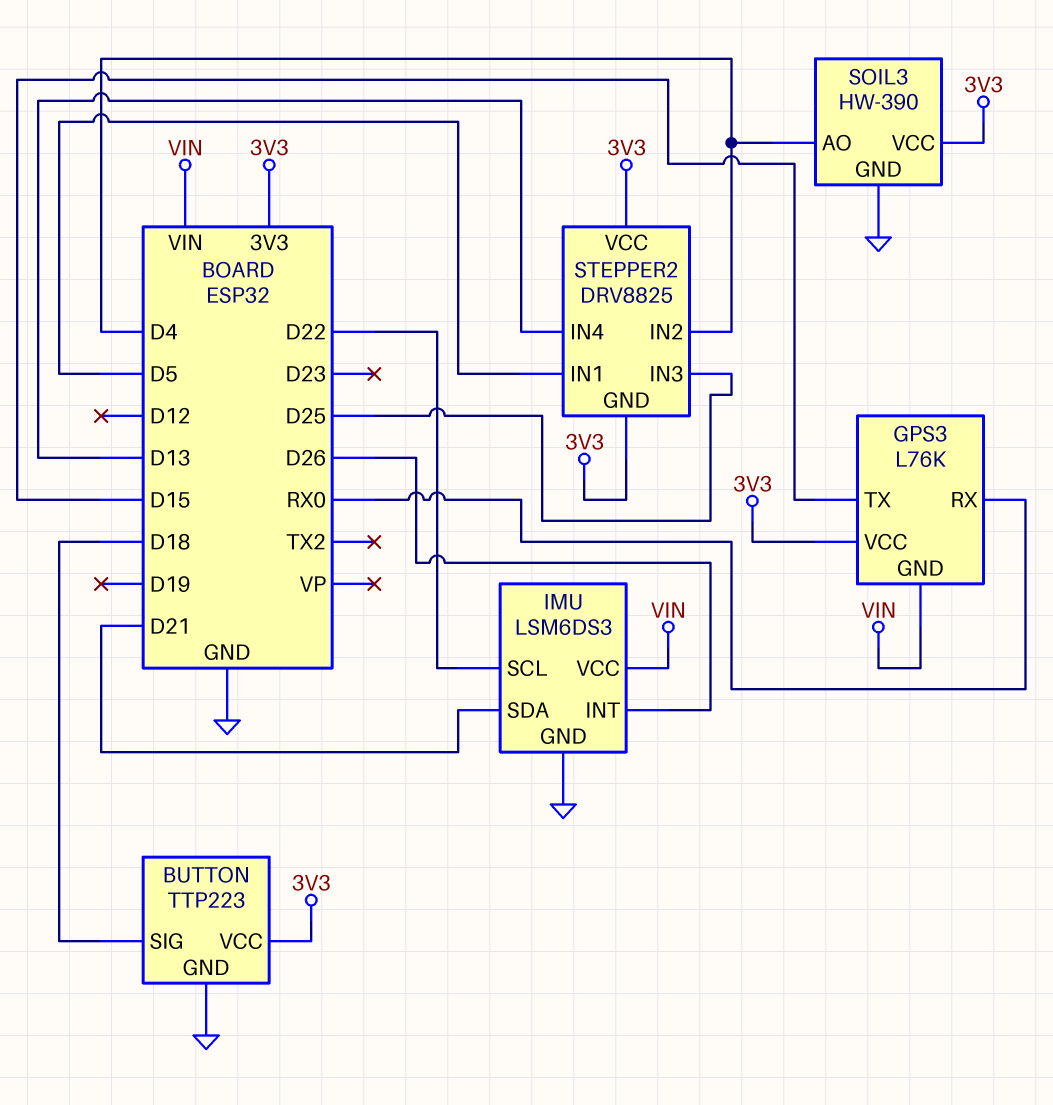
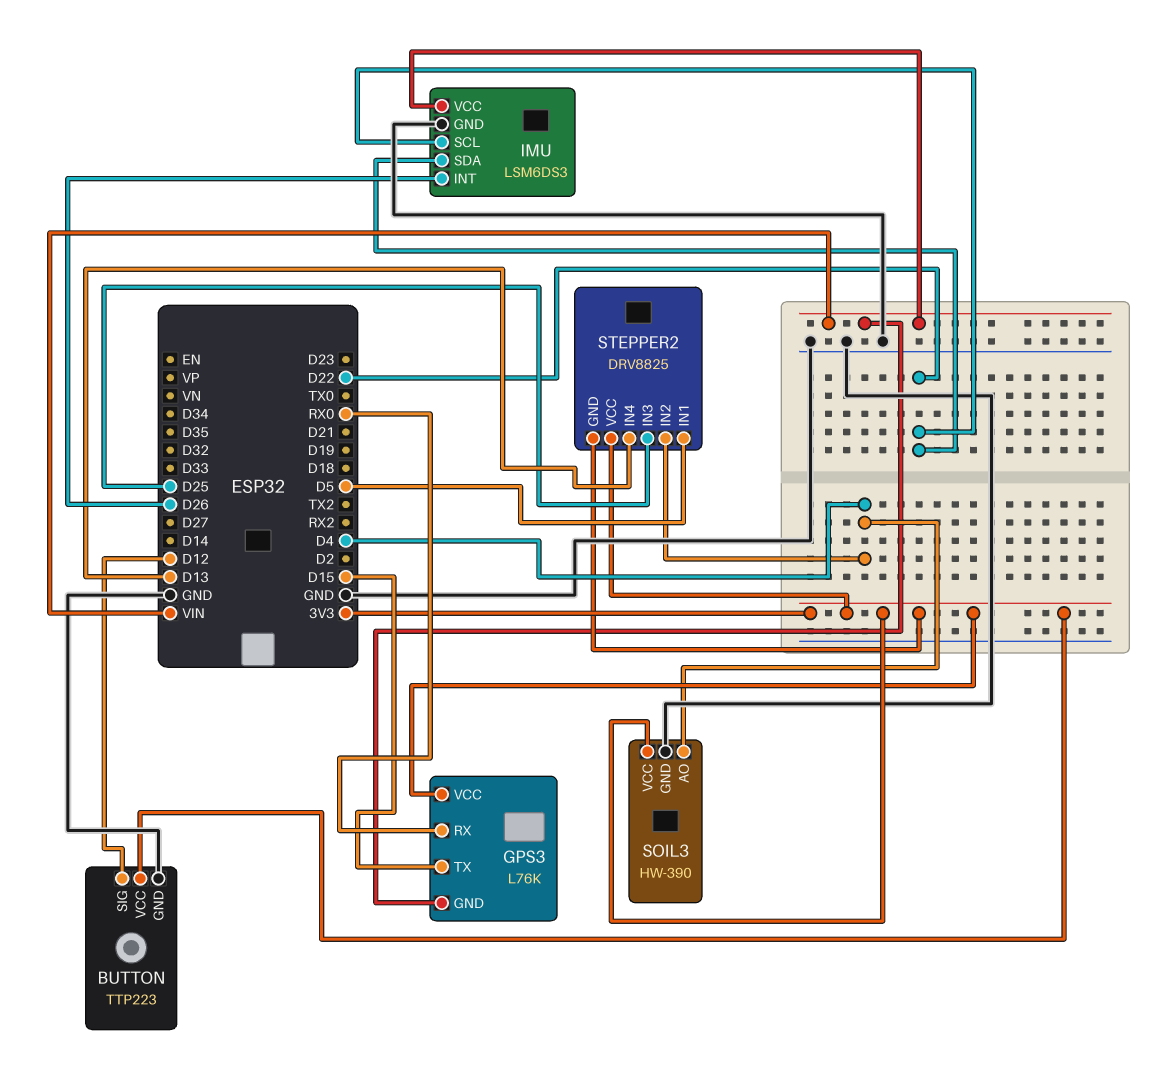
BUTTON pin SIG: D18 -> D12
IMU pin SDA: D21 -> D22

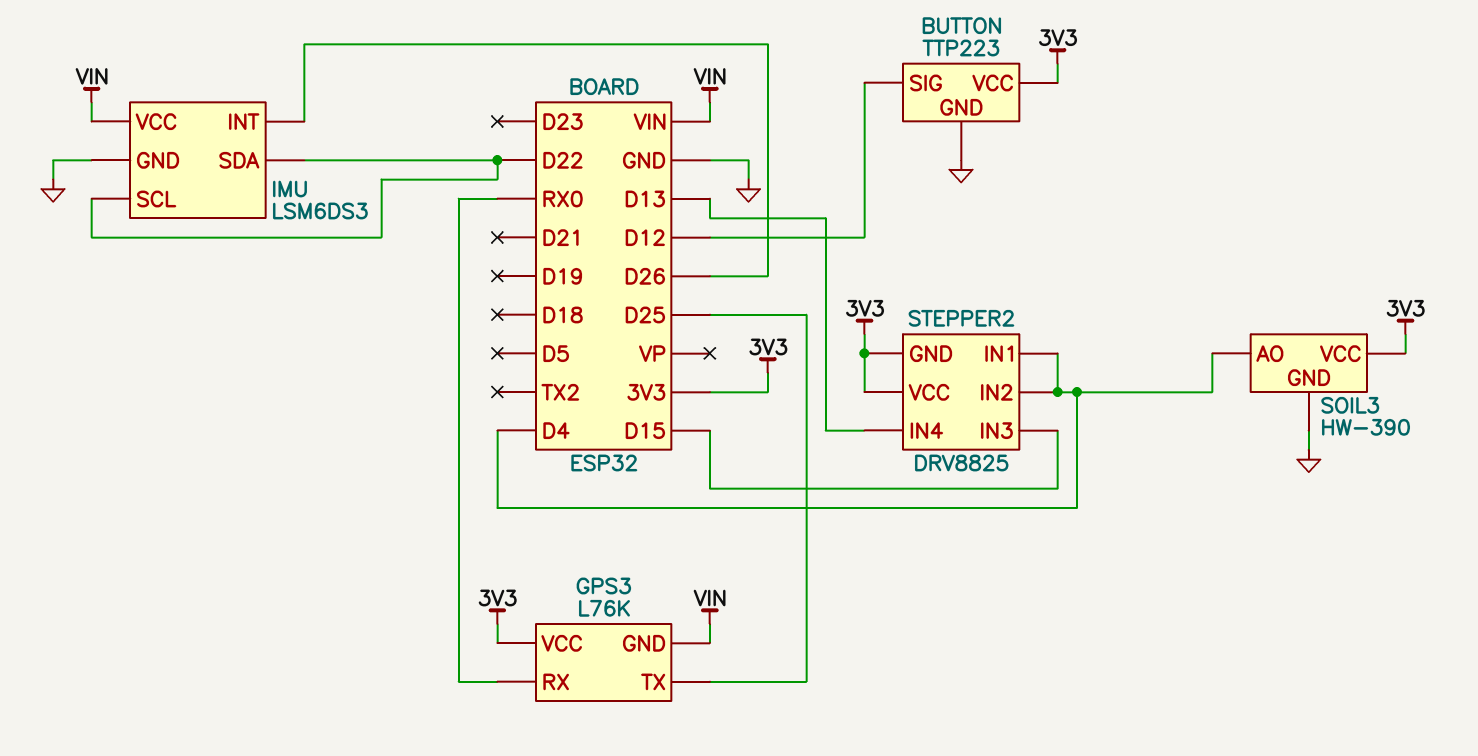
GPS3 pin TX: D15 -> D25
STEPPER2 pin IN1: D5 -> D4
STEPPER2 pin IN3: D25 -> D15

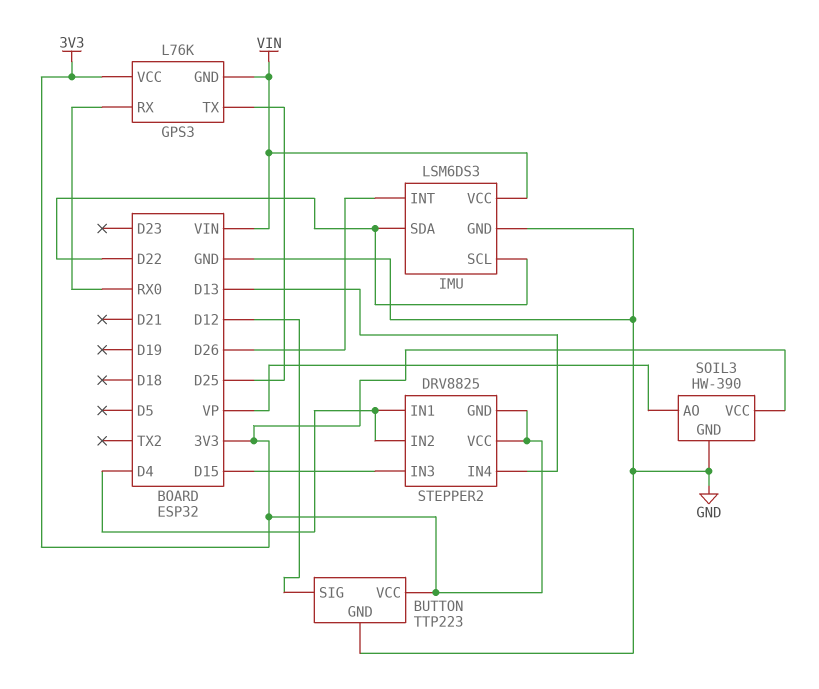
SOIL3 pin AO: D4 -> VP

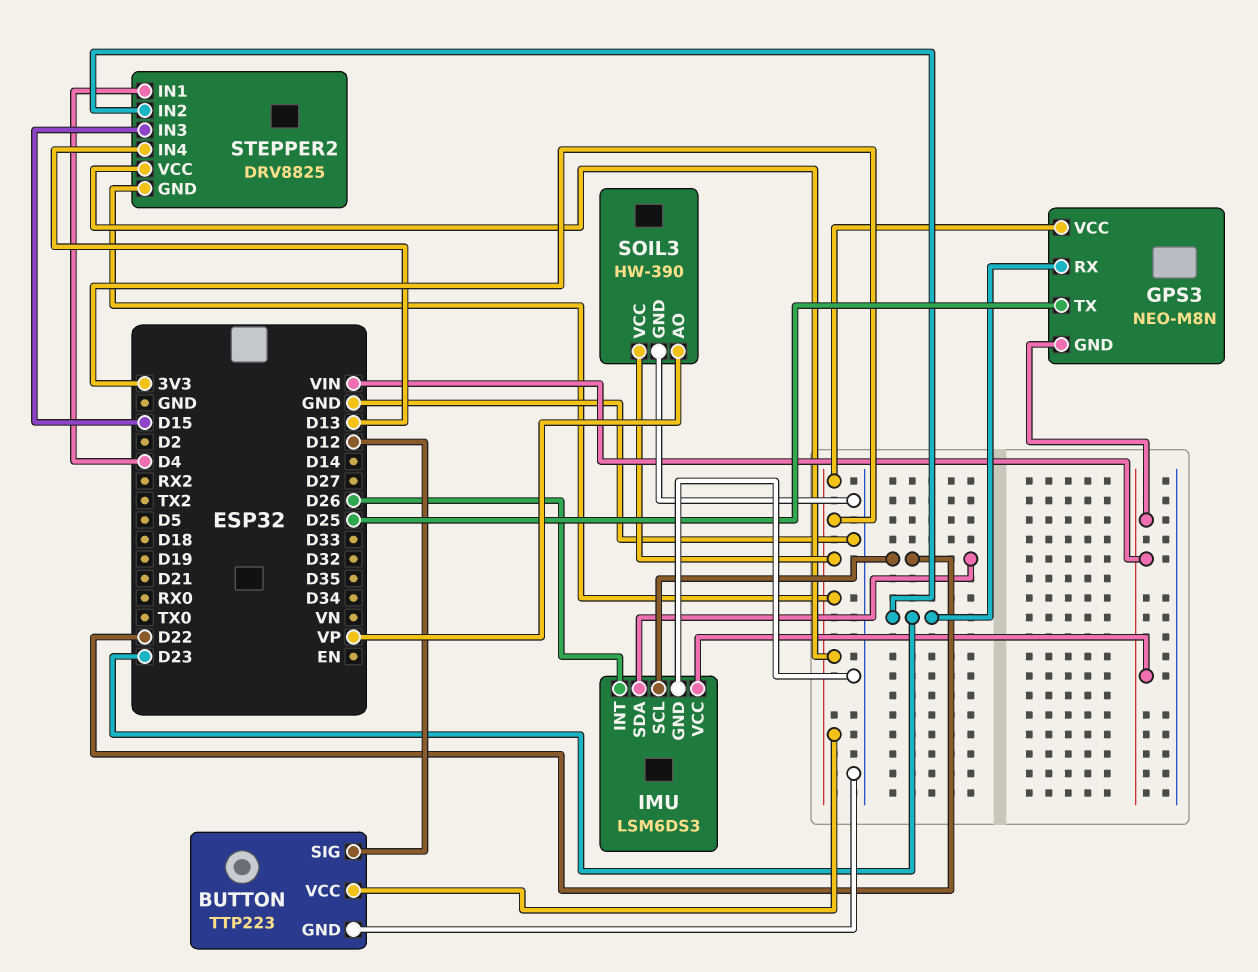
GPS3: L76K -> NEO-M8N
GPS3 pin RX: RX0 -> D23
STEPPER2 pin IN2: D4 -> D23

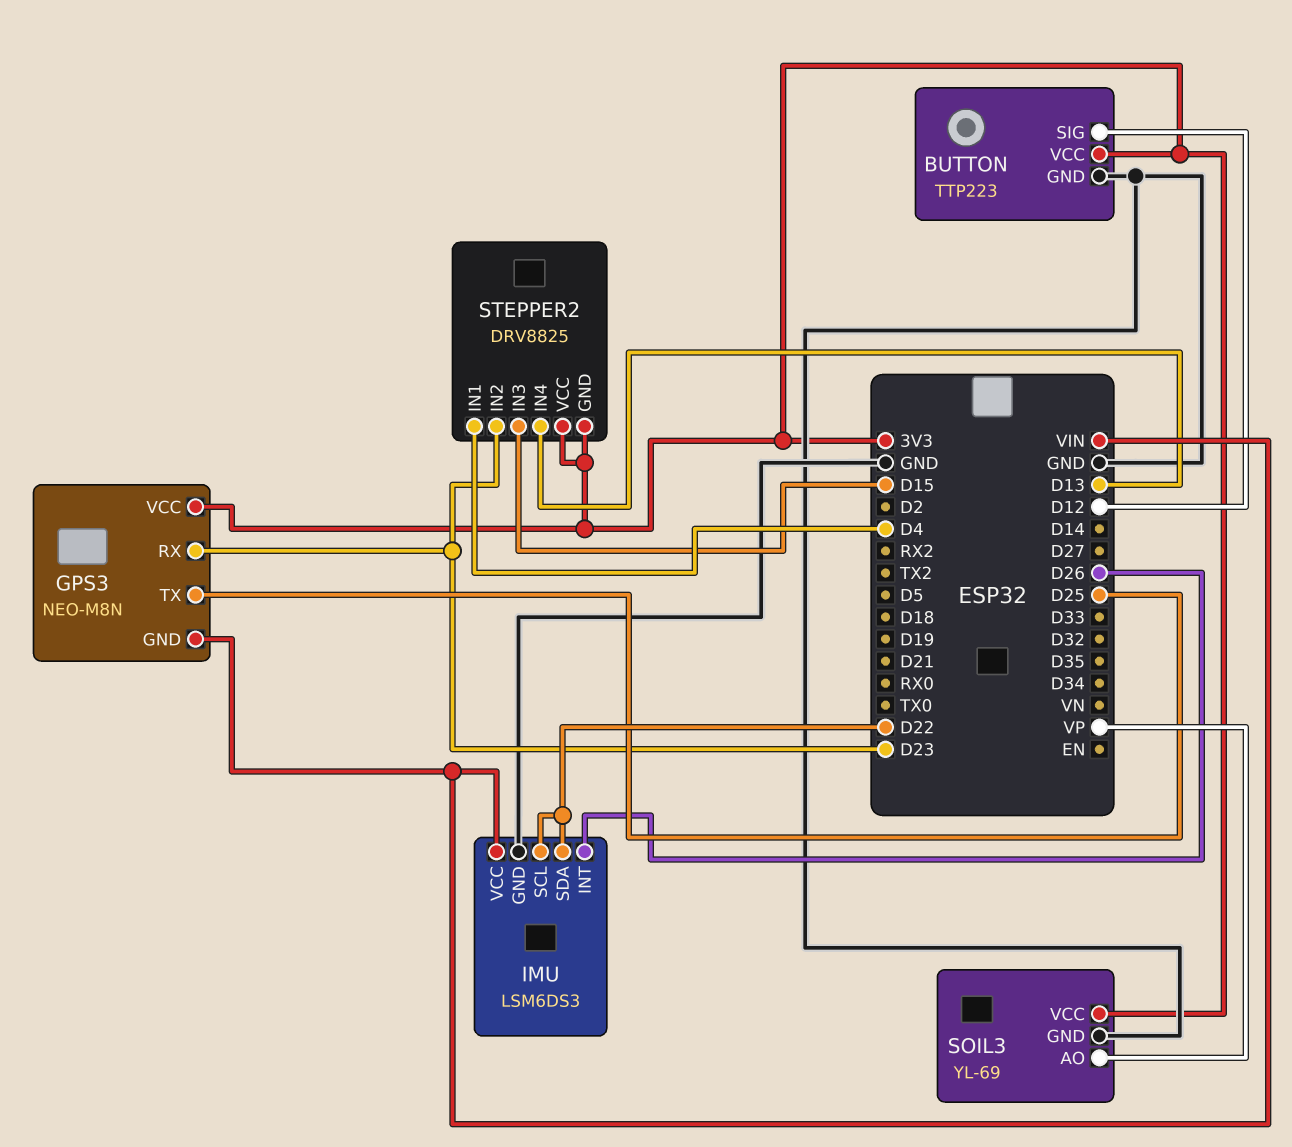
SOIL3: HW-390 -> YL-69

